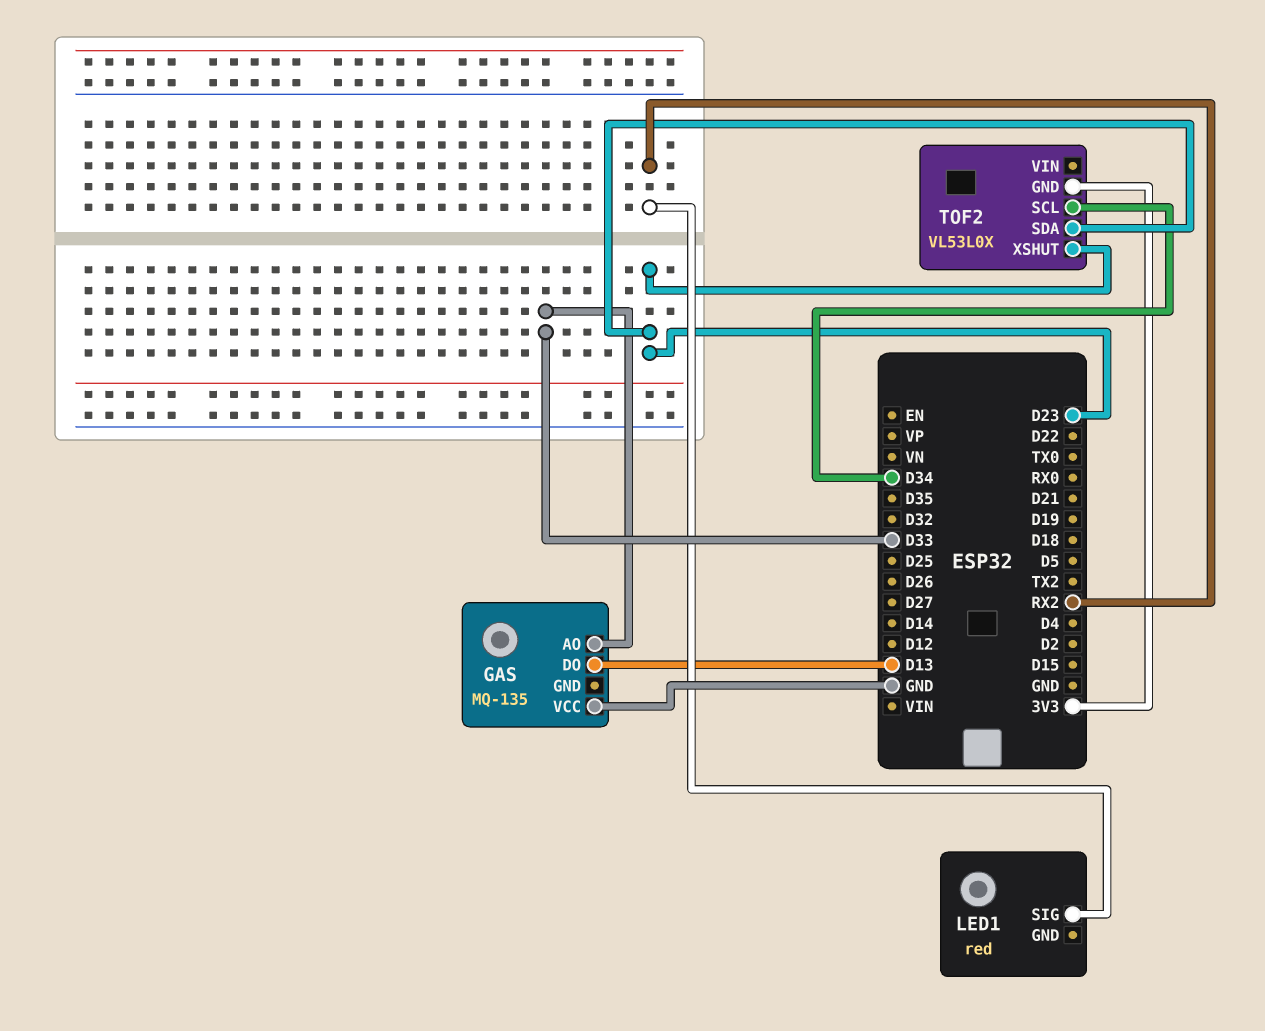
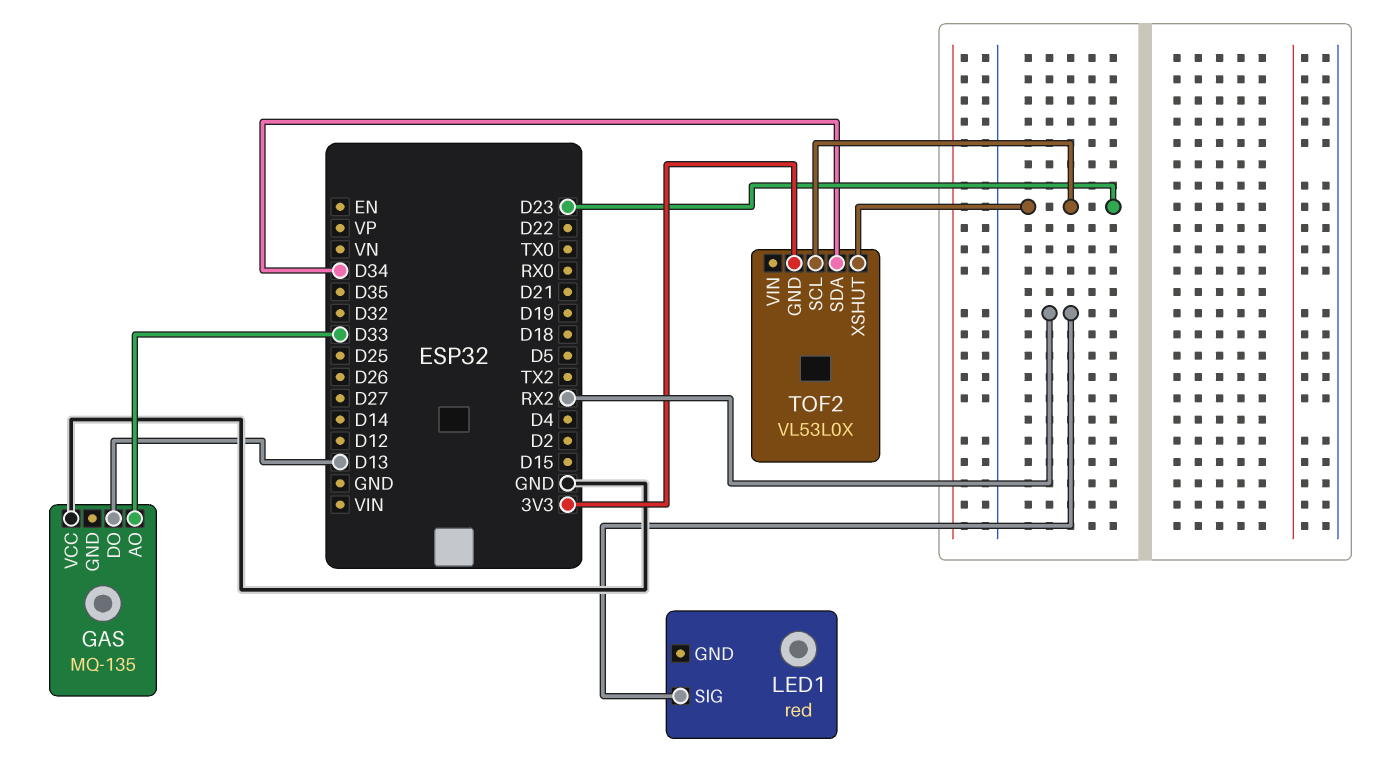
TOF2 pin SCL: D34 -> D23
TOF2 pin SDA: D23 -> D34

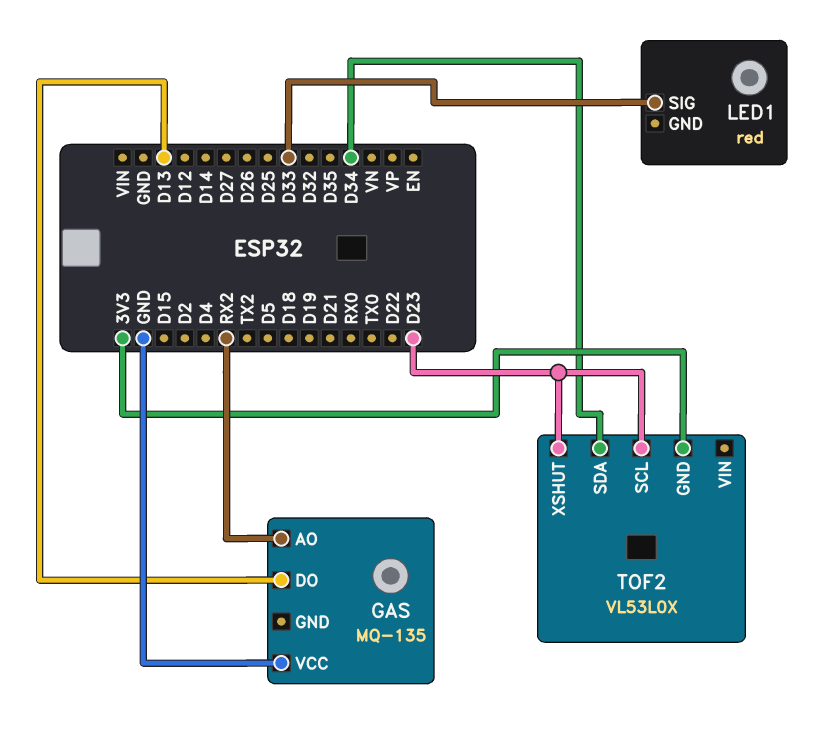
GAS pin AO: D33 -> RX2
LED1 pin SIG: RX2 -> D33

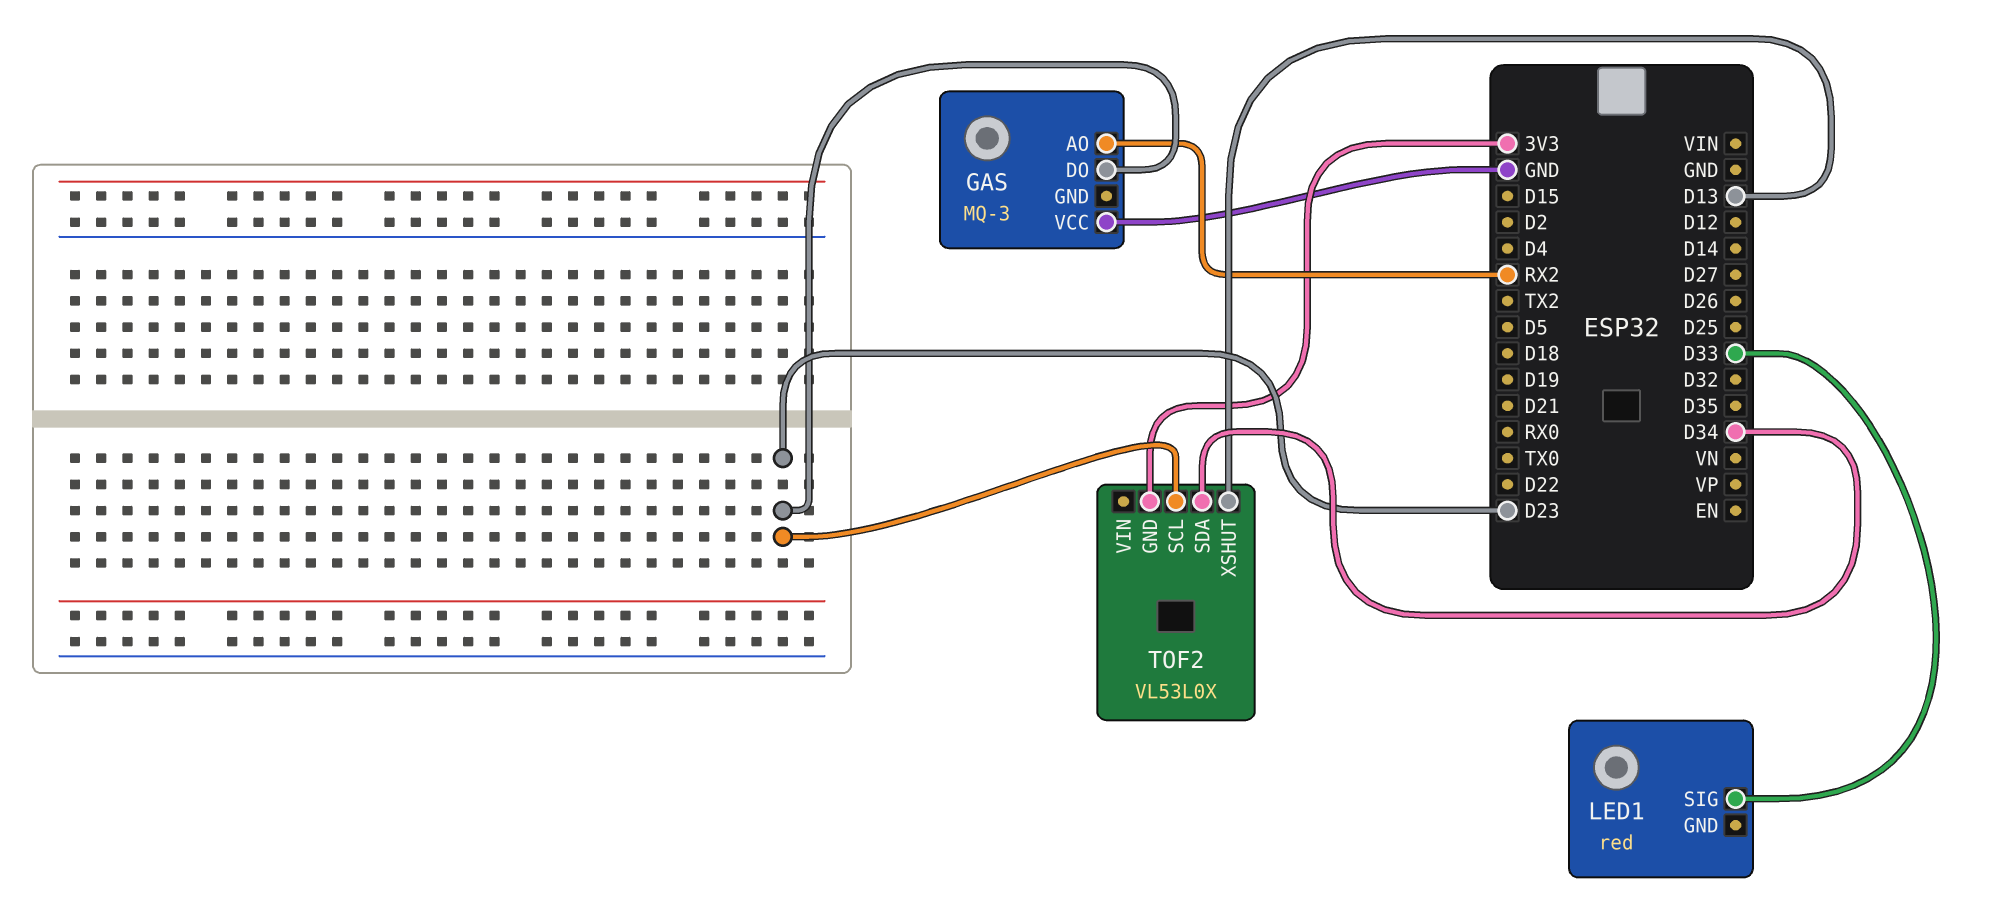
GAS: MQ-135 -> MQ-3
GAS pin DO: D13 -> D23
TOF2 pin XSHUT: D23 -> D13

